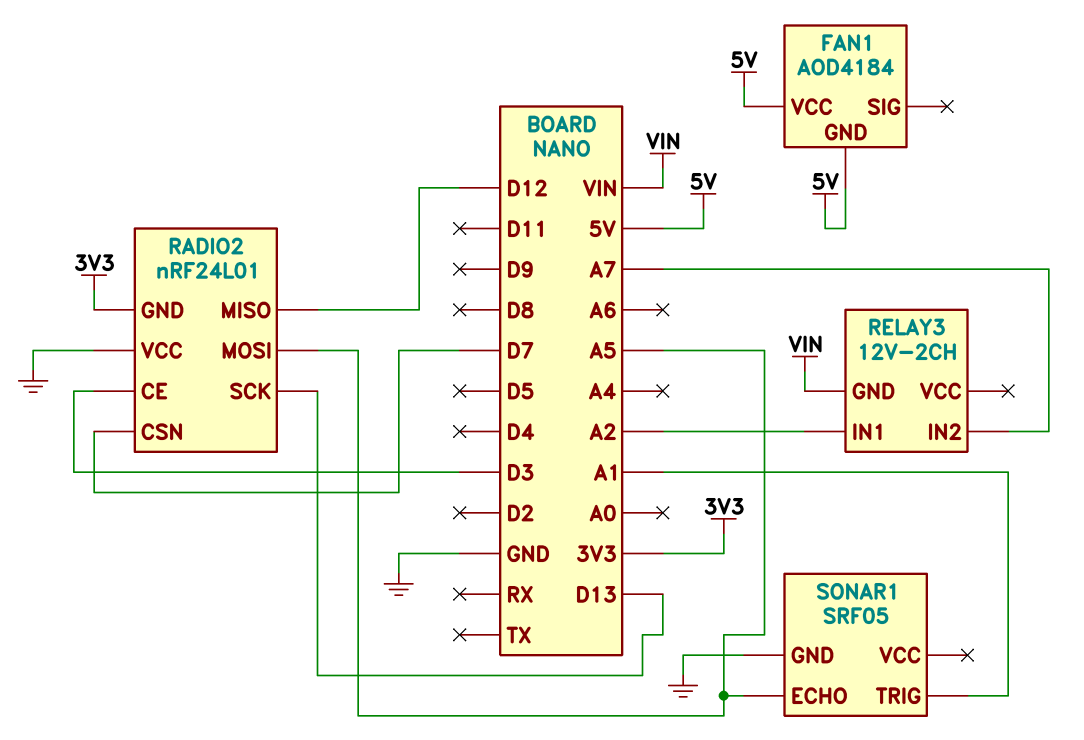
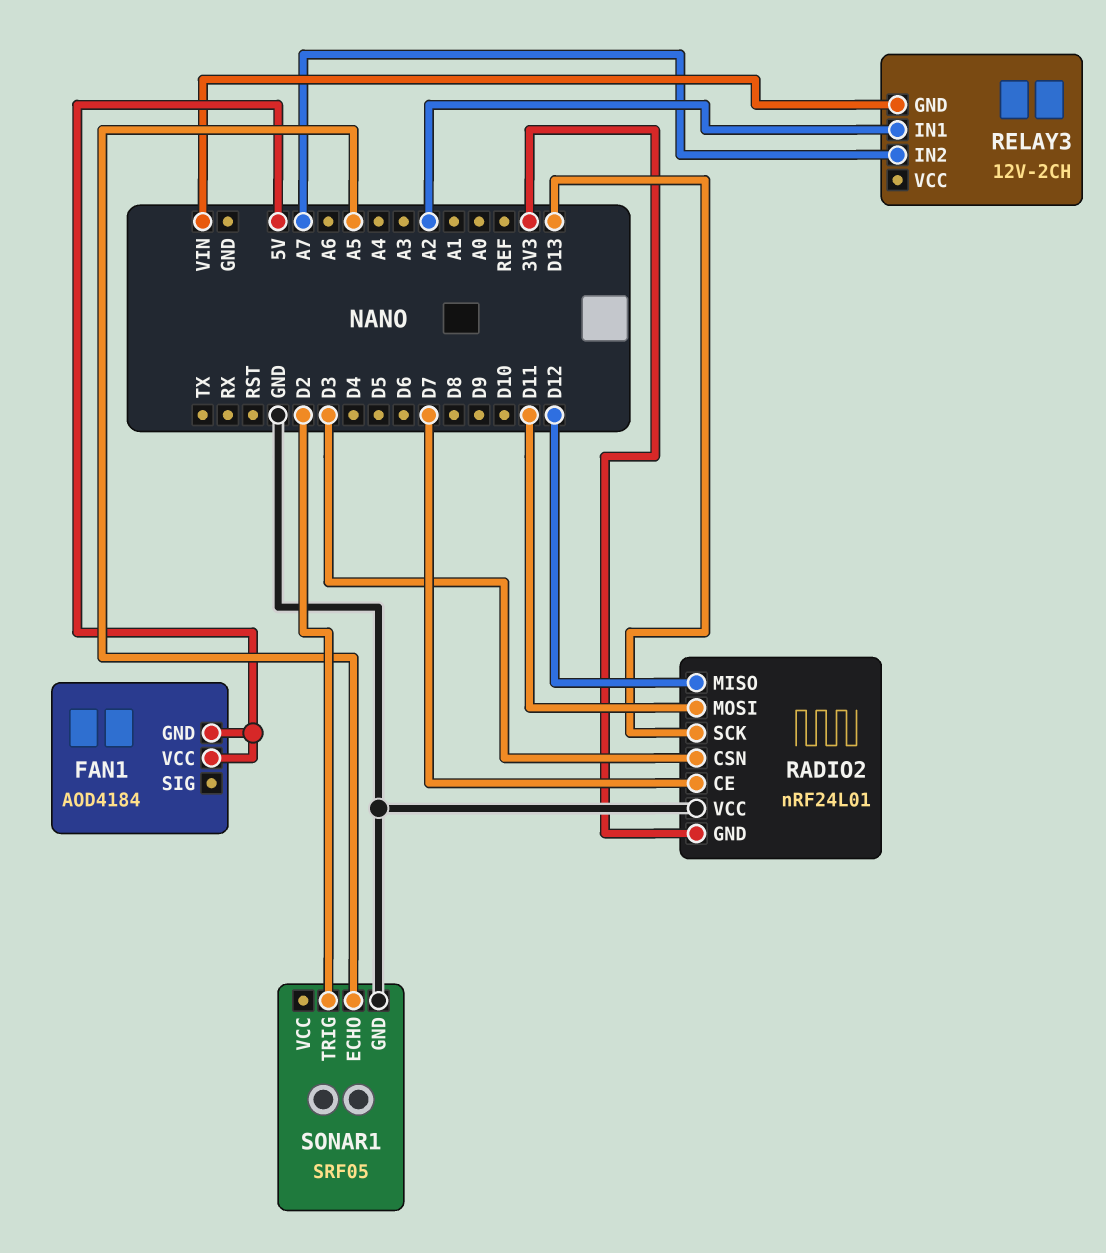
RADIO2 pin CE: D3 -> D7
RADIO2 pin CSN: D7 -> D3
RADIO2 pin MOSI: A5 -> D11
SONAR1 pin TRIG: A1 -> D2

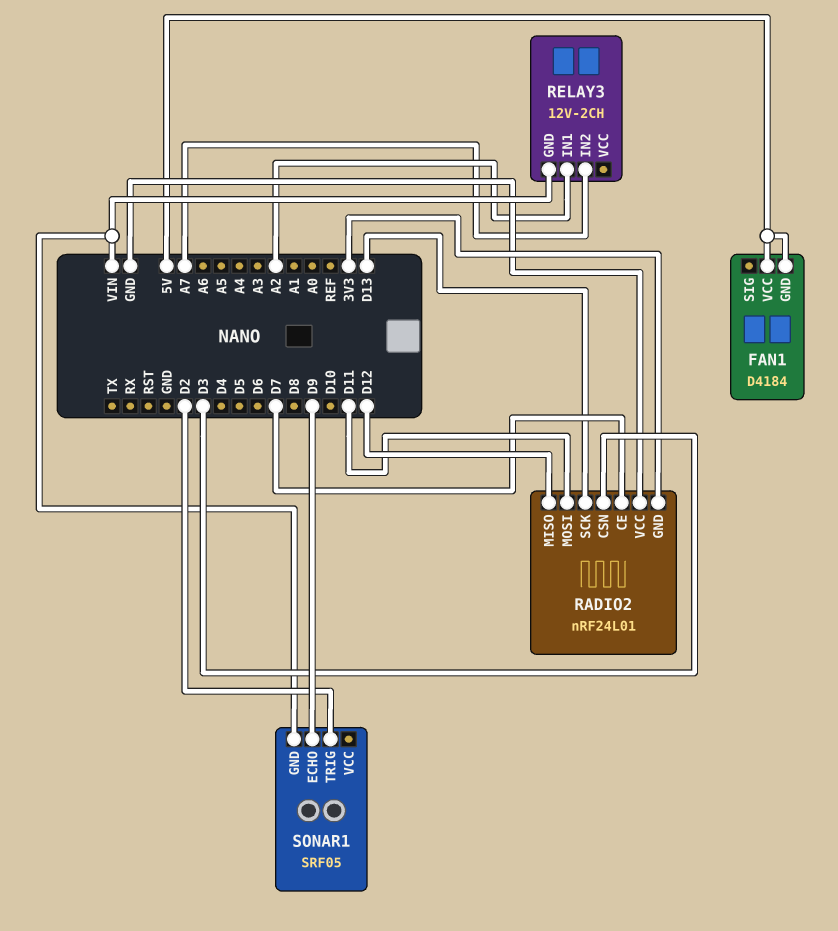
FAN1: AOD4184 -> D4184
SONAR1 pin ECHO: A5 -> D9
SONAR1 pin GND: GND -> VIN

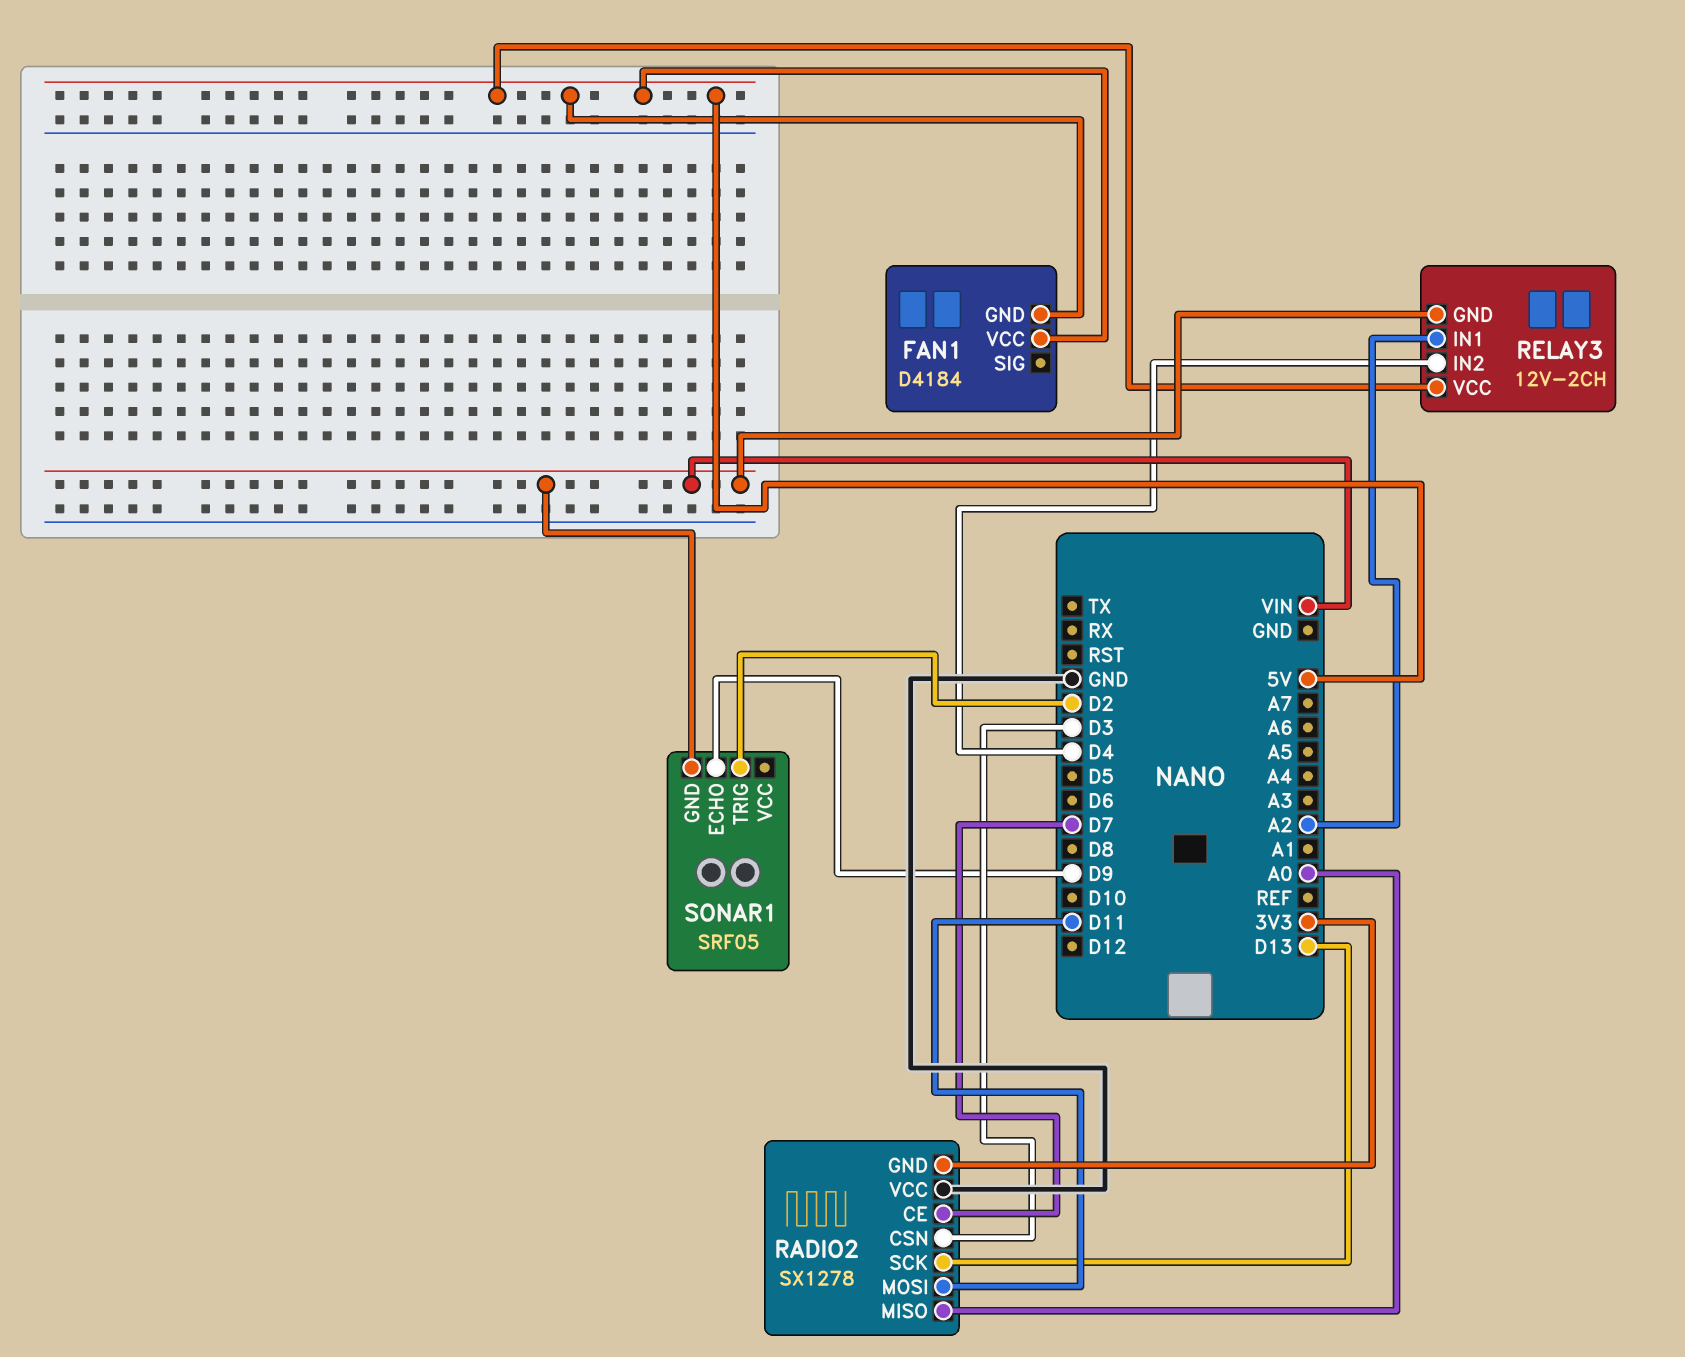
RADIO2: nRF24L01 -> SX1278
RADIO2 pin MISO: D12 -> A0
RELAY3 pin IN2: A7 -> D4
RELAY3 pin VCC: none -> 5V

